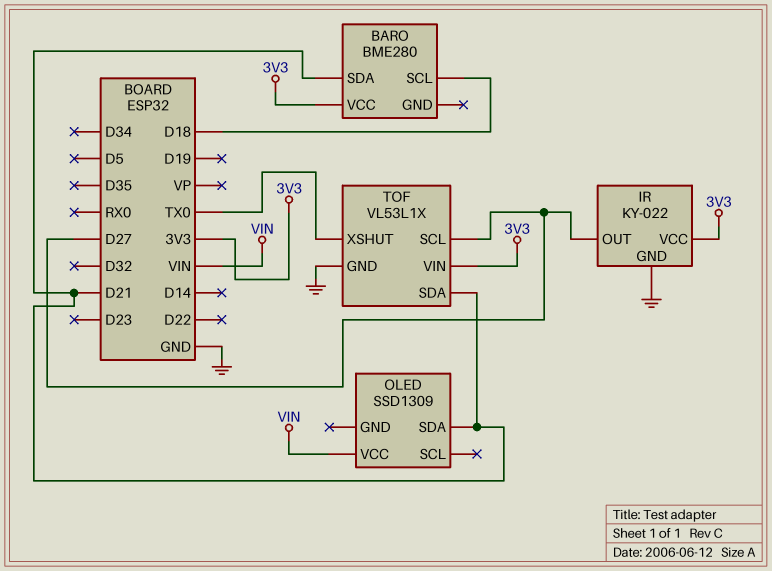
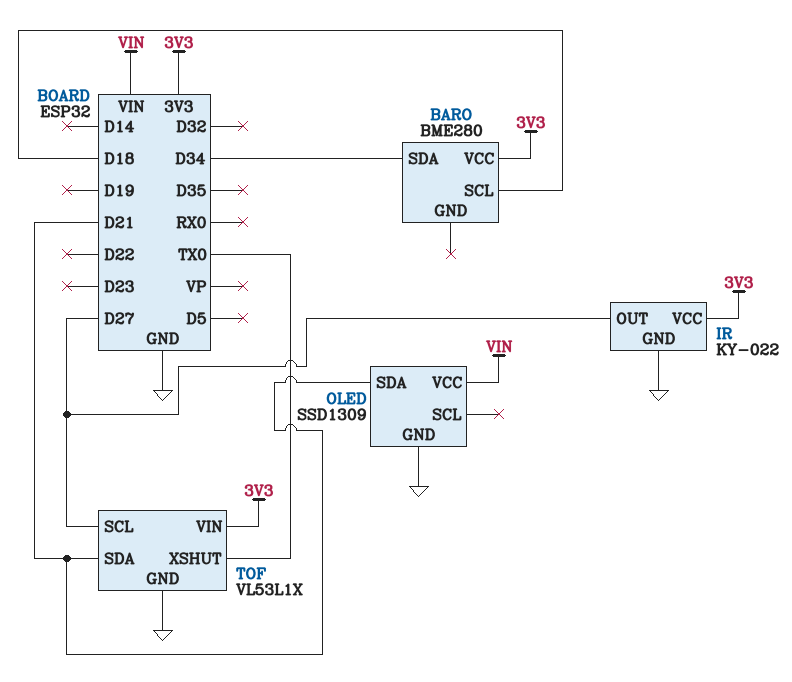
BARO pin SDA: D21 -> D34
OLED pin GND: none -> GND

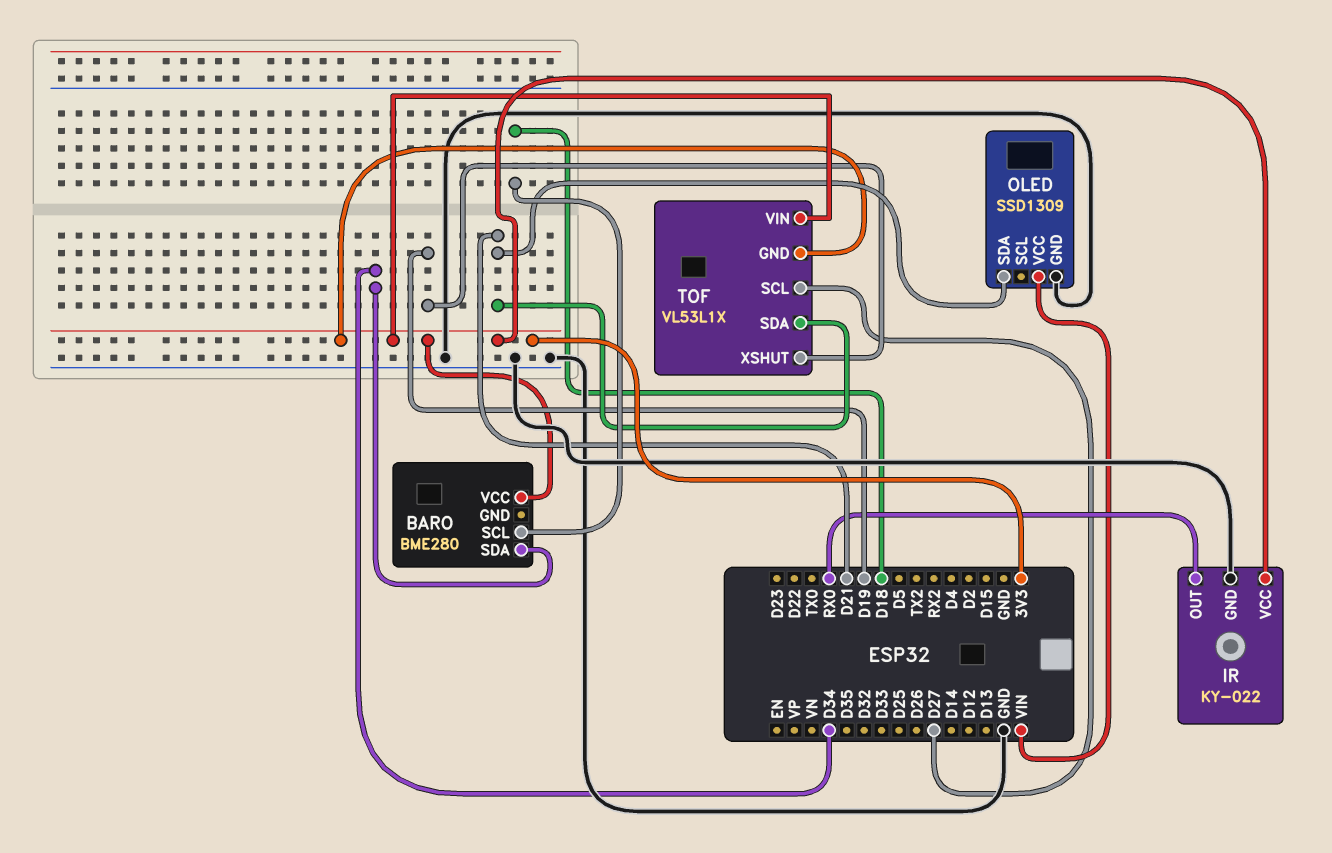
IR pin OUT: D27 -> RX0
TOF pin GND: GND -> 3V3
TOF pin XSHUT: TX0 -> D19

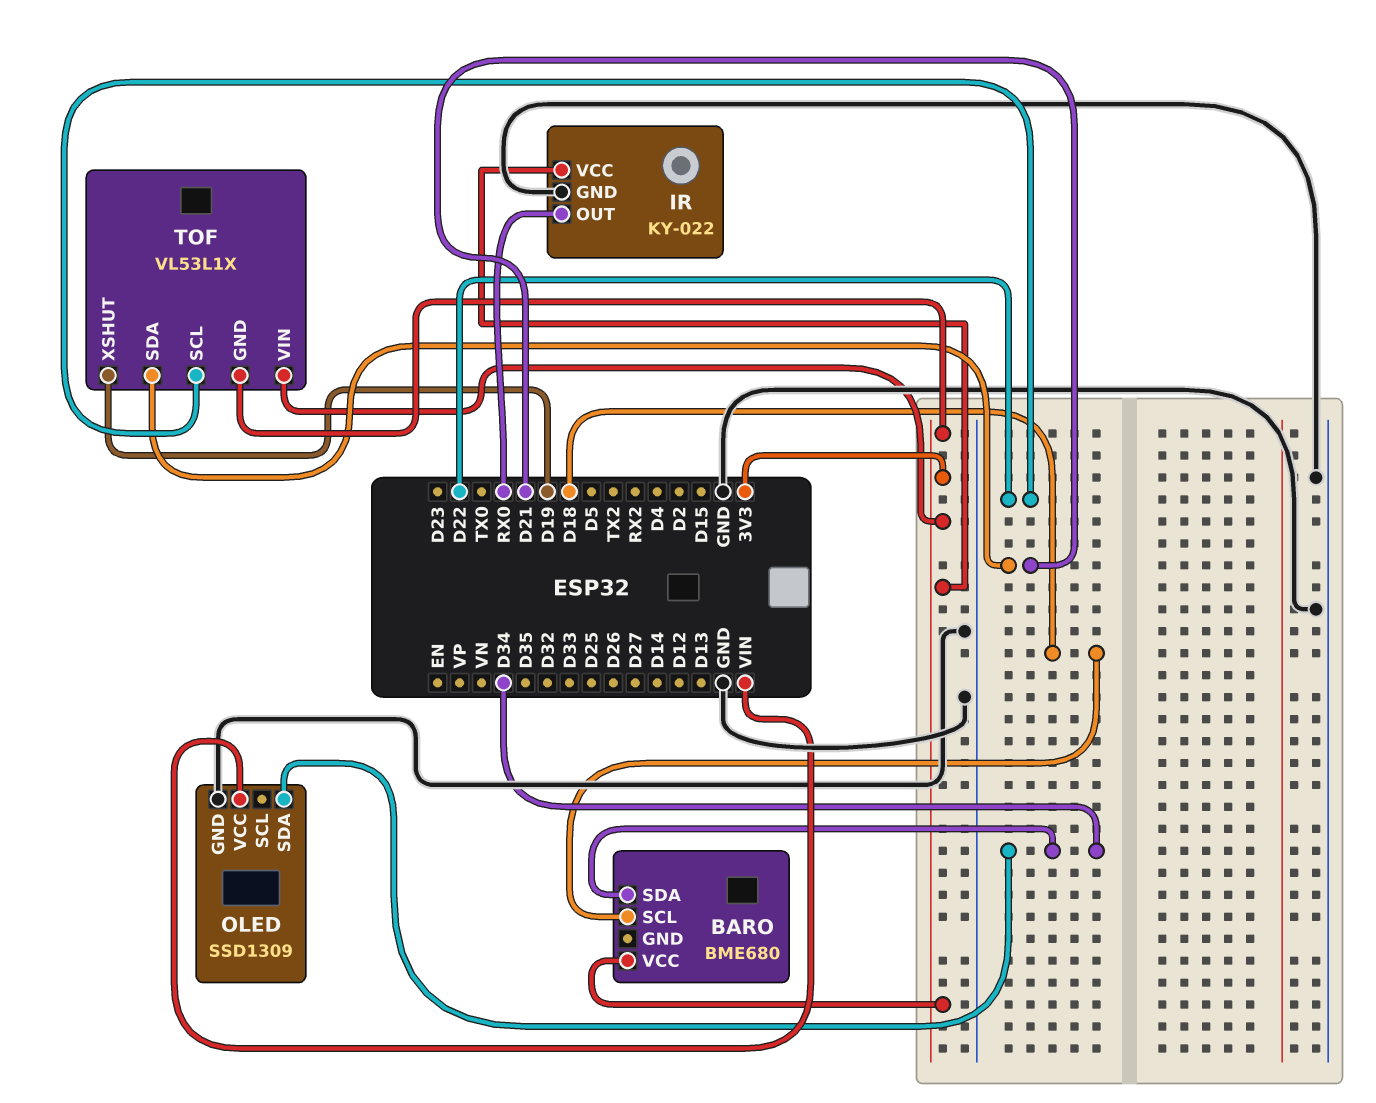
BARO: BME280 -> BME680
OLED pin SDA: D21 -> D34
TOF pin SCL: D27 -> D22

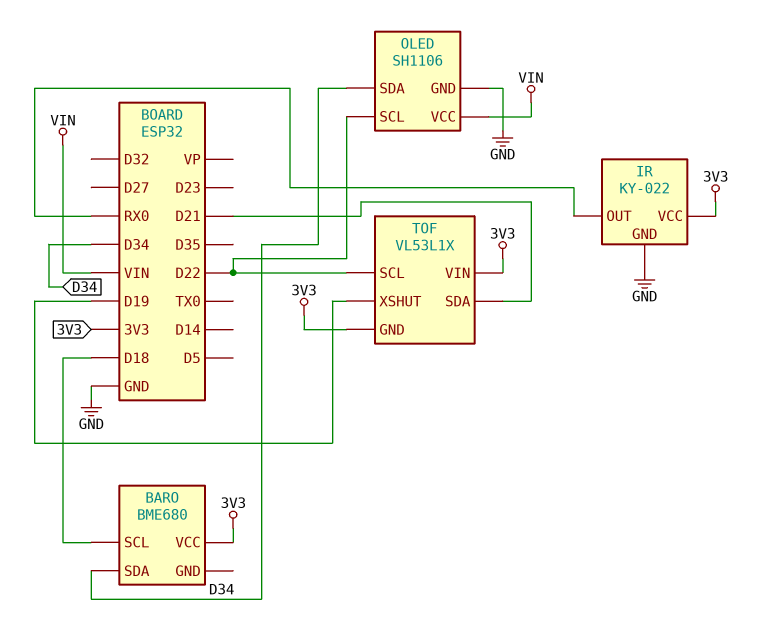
OLED: SSD1309 -> SH1106
OLED pin SCL: none -> D22

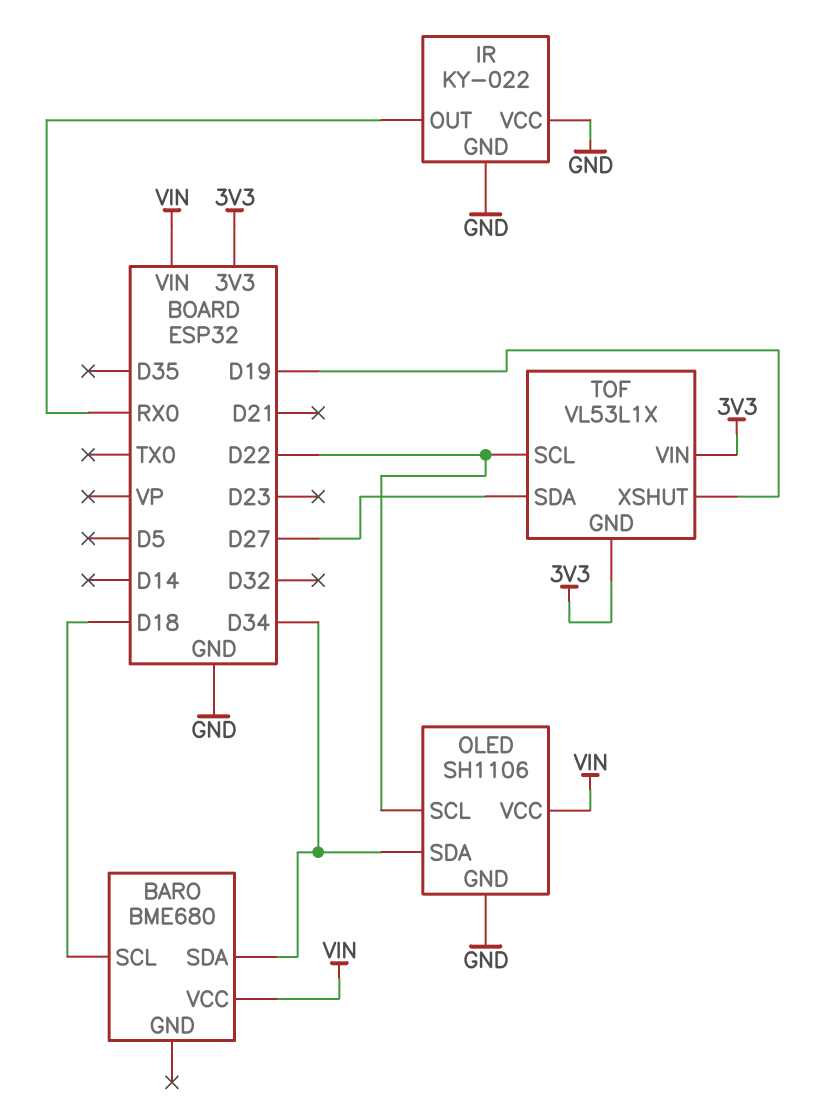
BARO pin VCC: 3V3 -> VIN
IR pin VCC: 3V3 -> GND
TOF pin SDA: D21 -> D27

